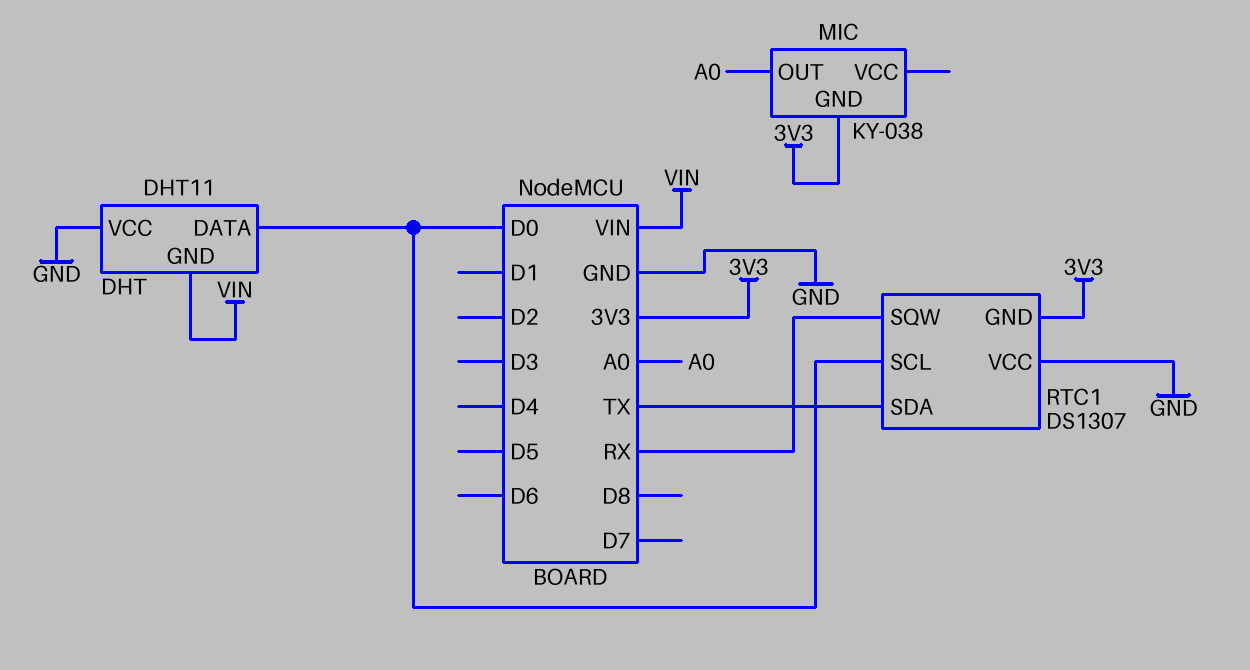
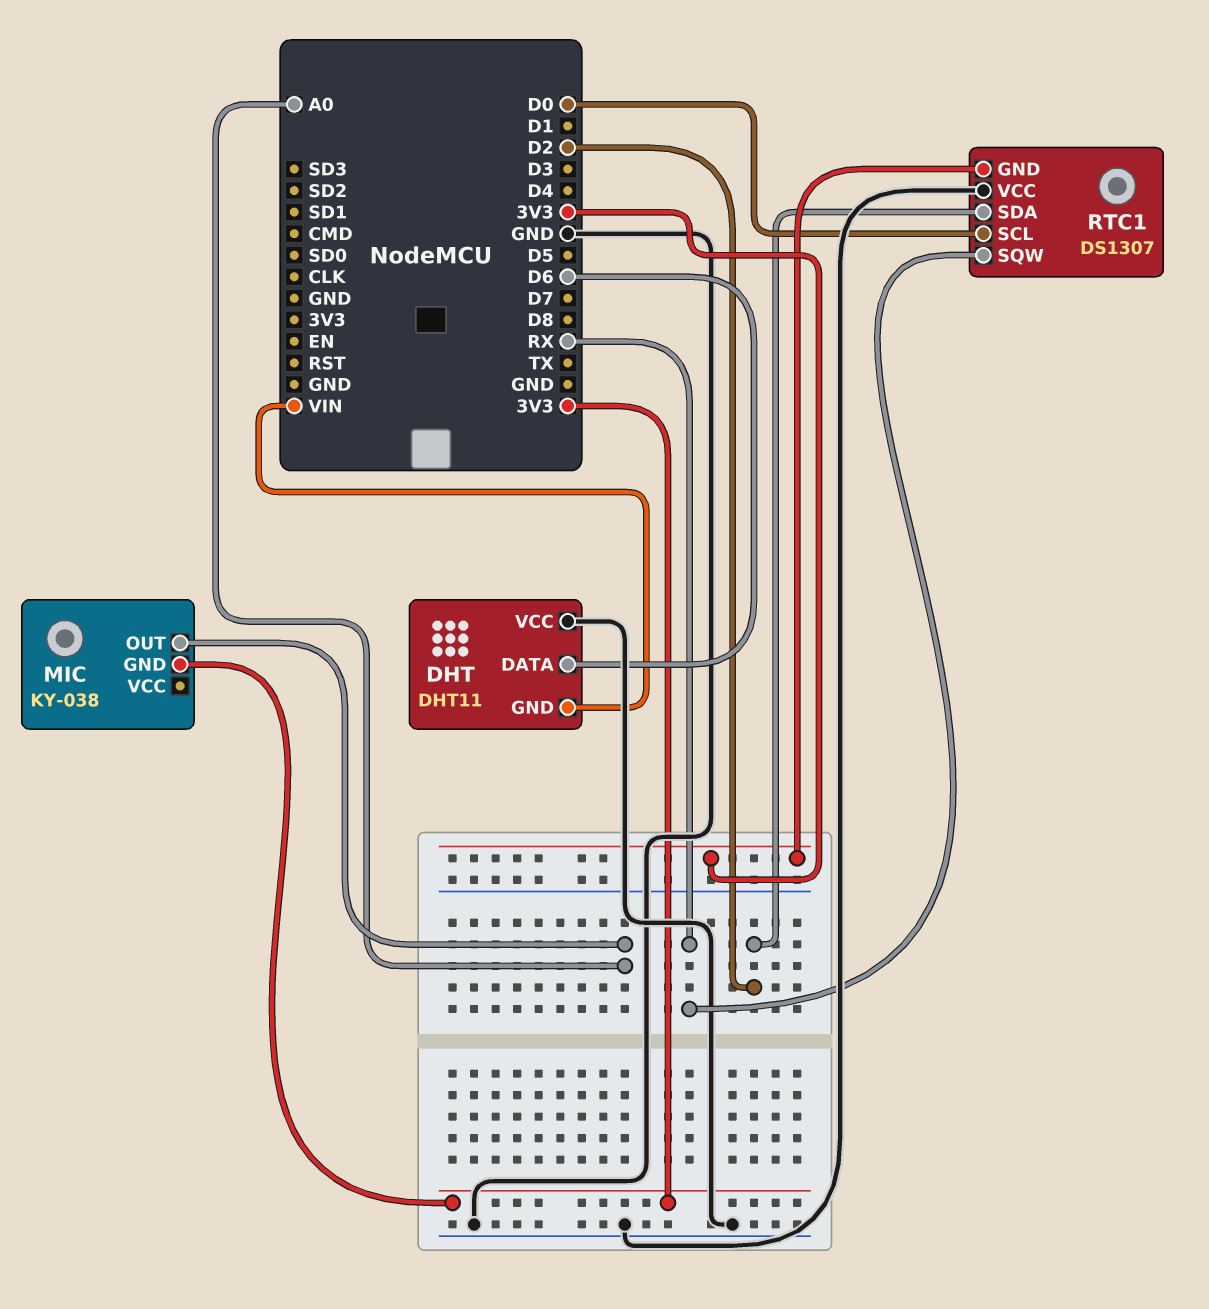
DHT pin DATA: D0 -> D6
RTC1 pin SDA: TX -> D2

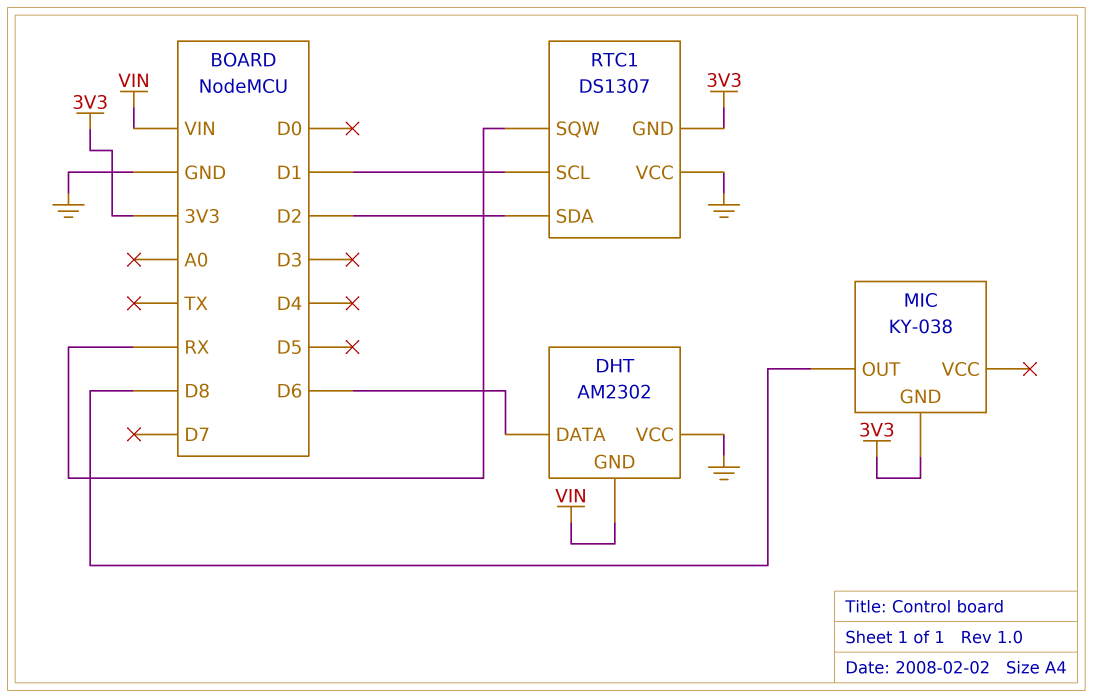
DHT: DHT11 -> AM2302
MIC pin OUT: A0 -> D8
RTC1 pin SCL: D0 -> D1

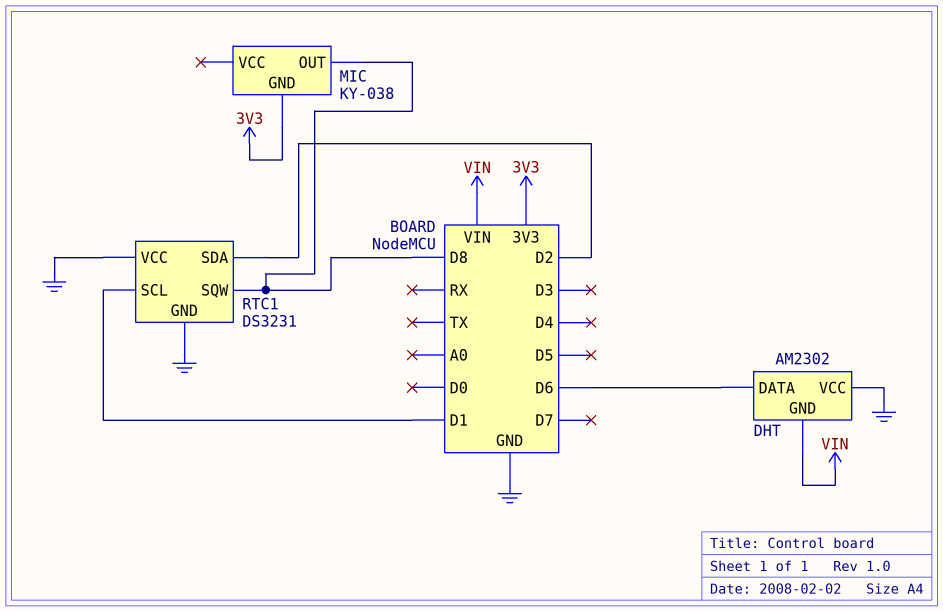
RTC1: DS1307 -> DS3231
RTC1 pin GND: 3V3 -> GND
RTC1 pin SQW: RX -> D8

